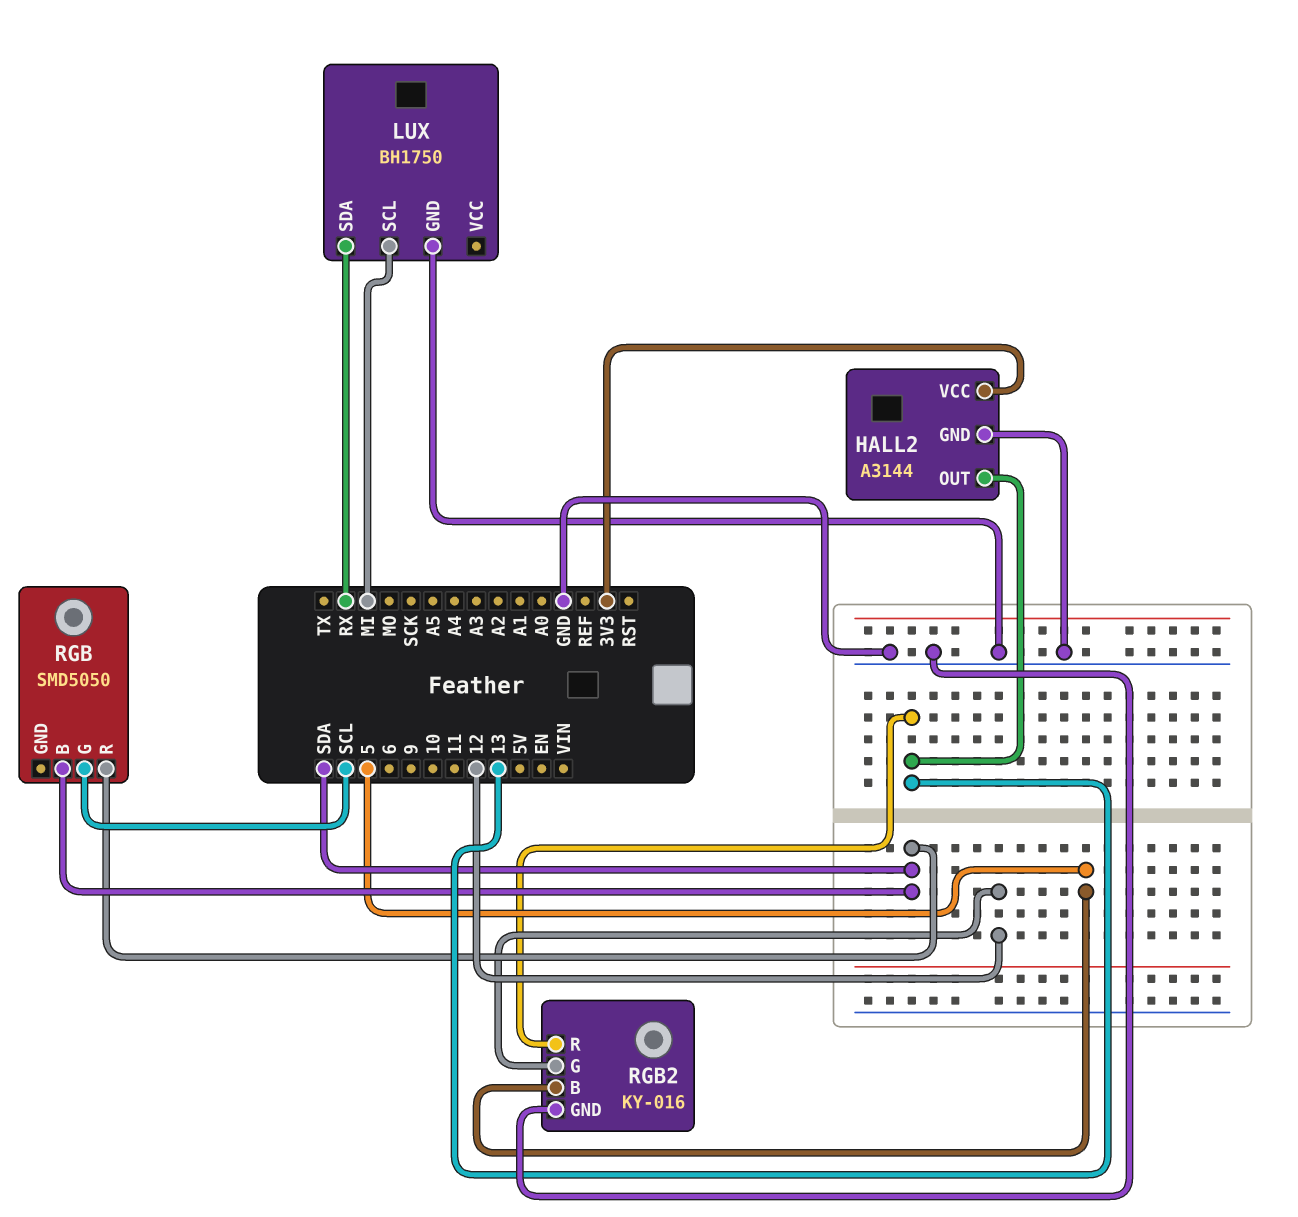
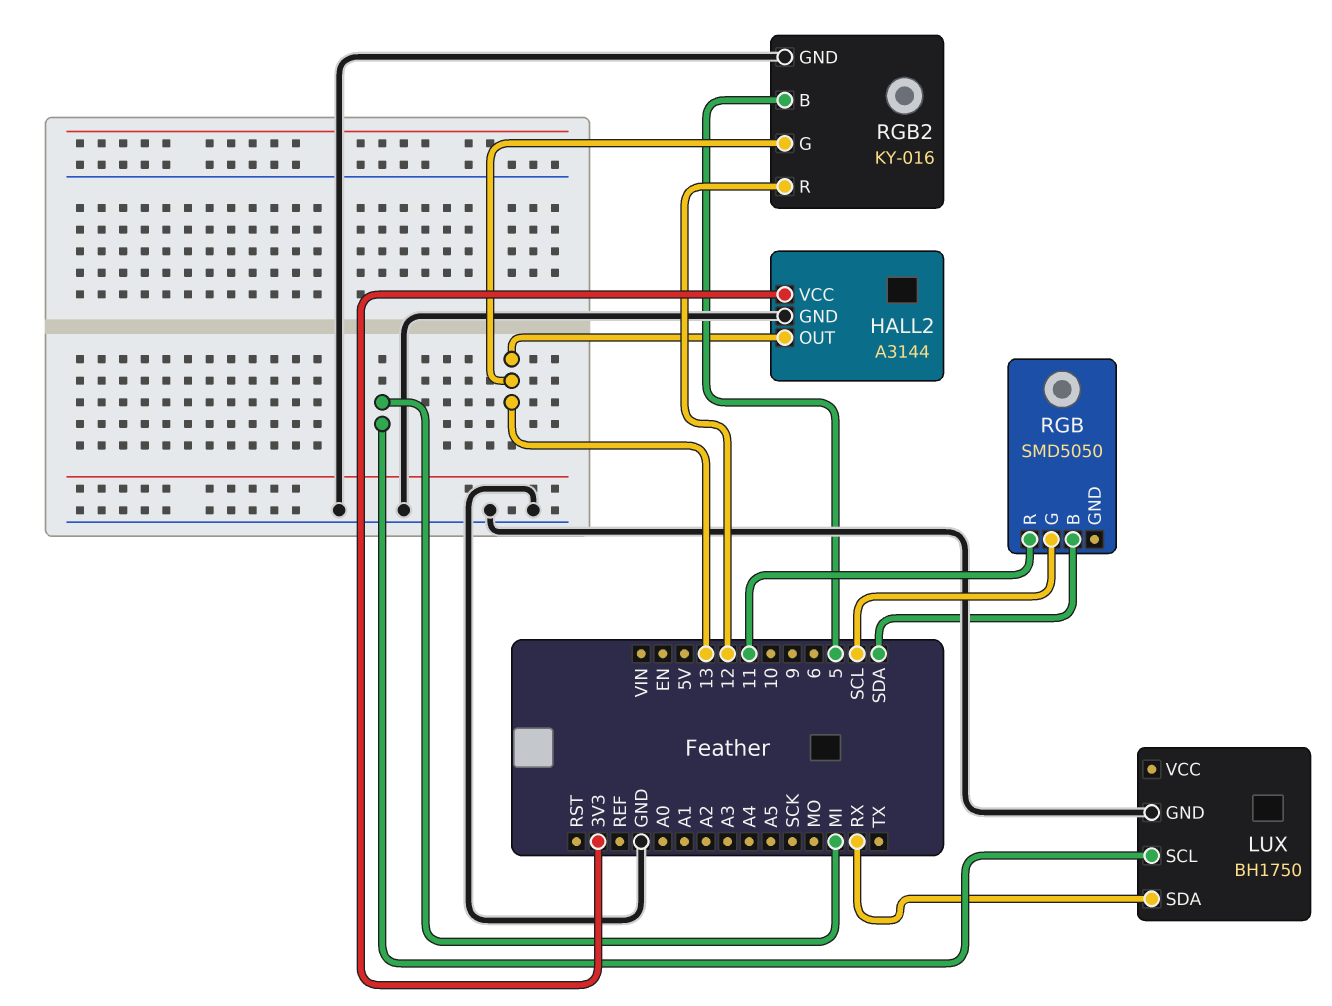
RGB pin R: SDA -> 11
RGB2 pin G: 12 -> 13
RGB2 pin R: 13 -> 12

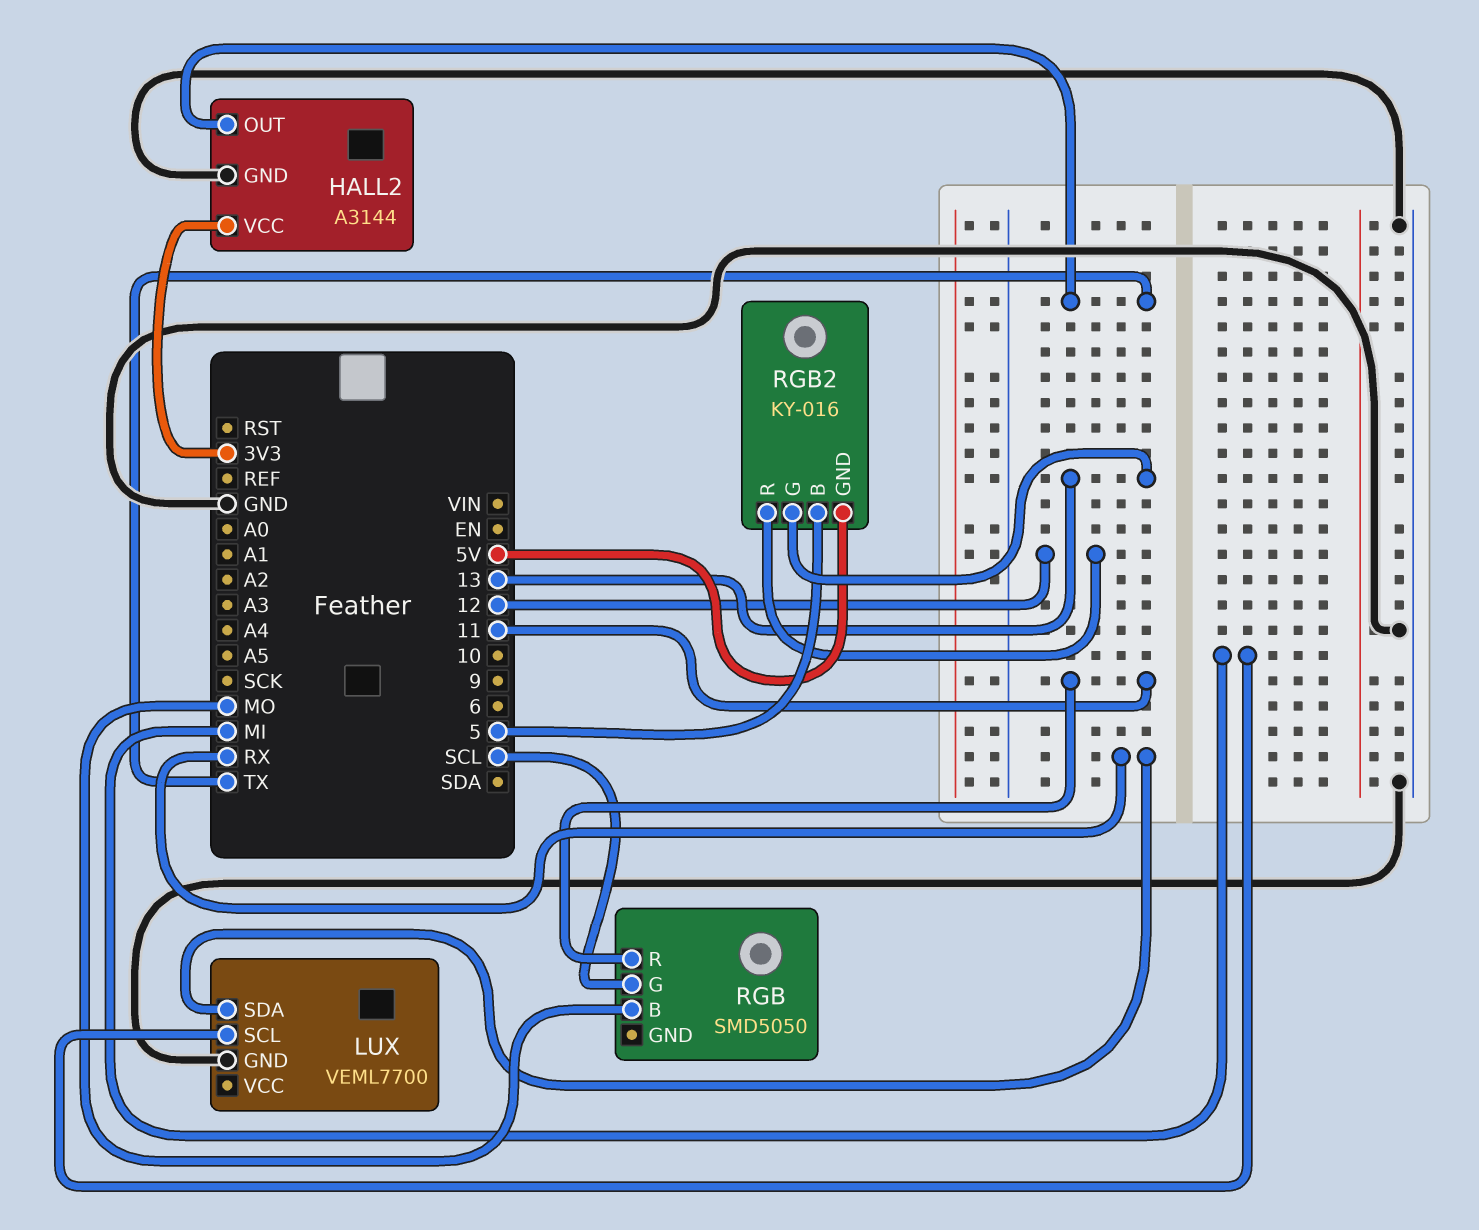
HALL2 pin OUT: 13 -> TX
LUX: BH1750 -> VEML7700
RGB pin B: SDA -> MO
RGB2 pin GND: GND -> 5V

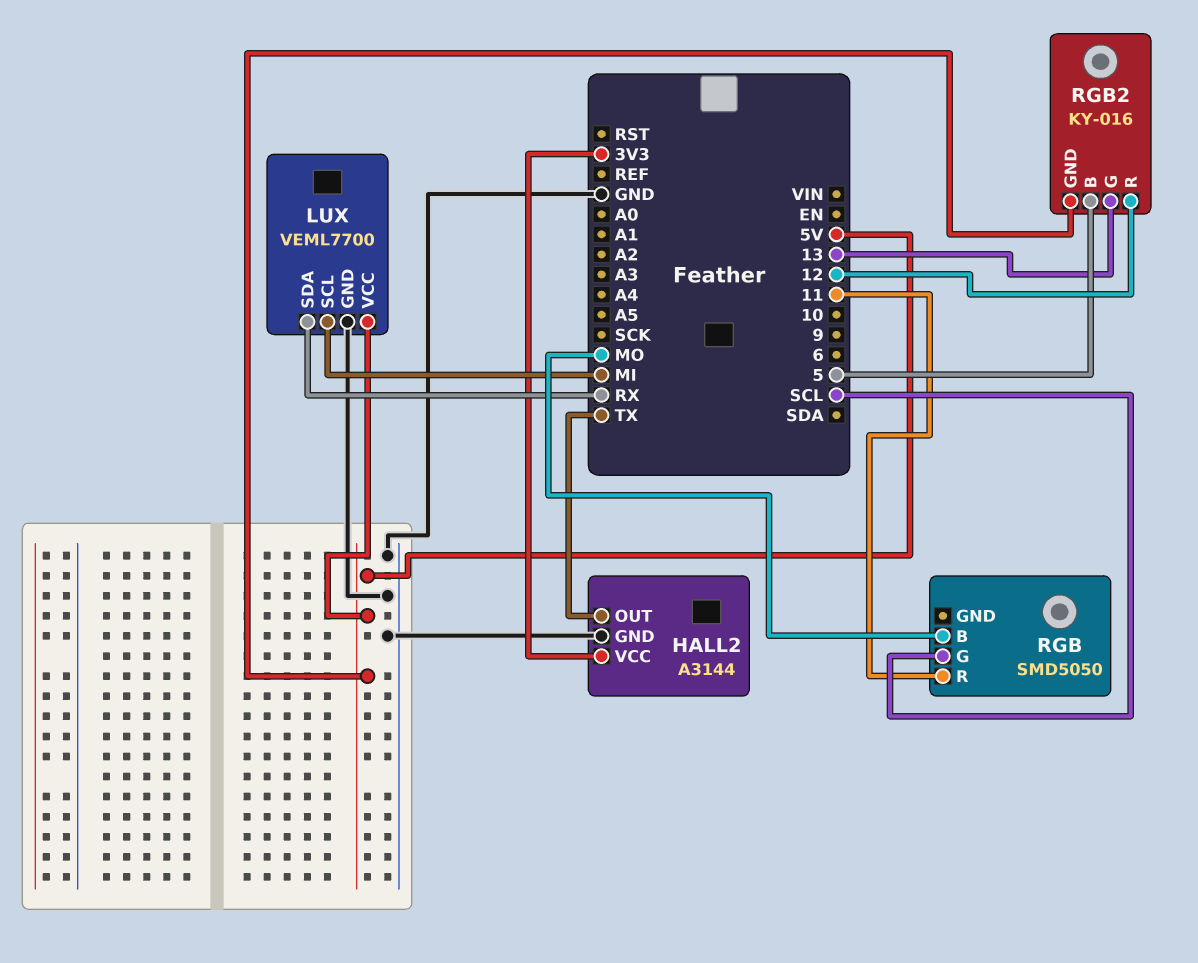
LUX pin VCC: none -> 5V

